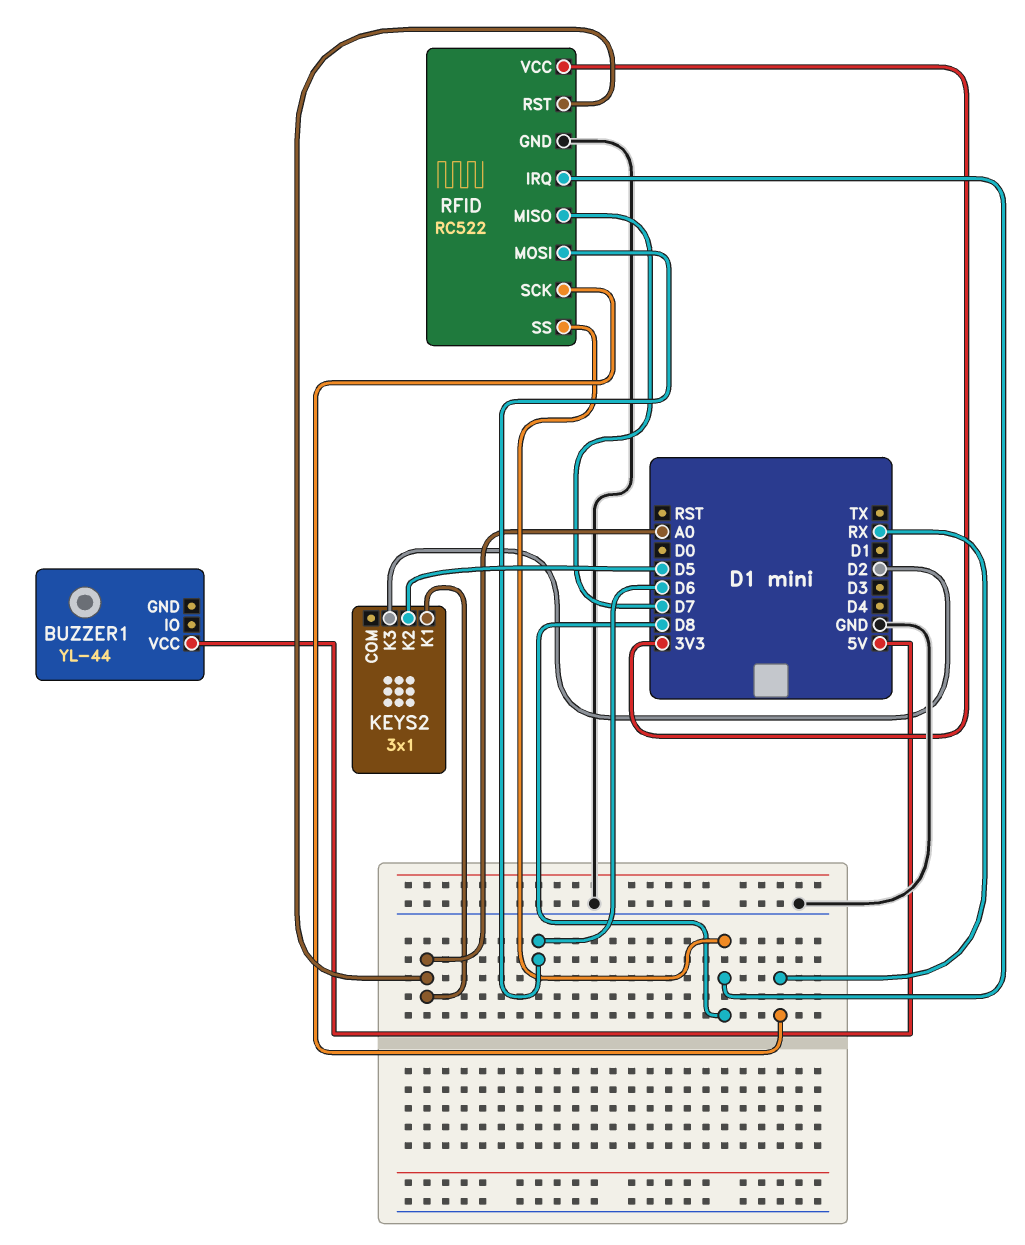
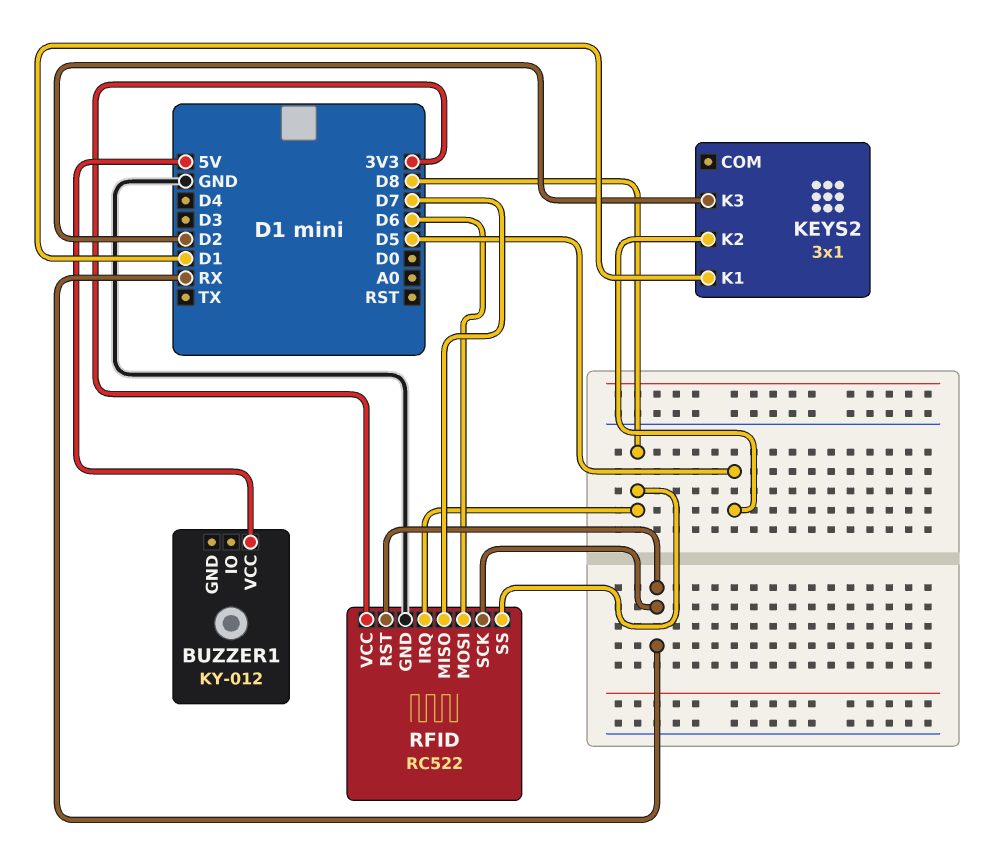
BUZZER1: YL-44 -> KY-012
KEYS2 pin K1: A0 -> D1
RFID pin RST: A0 -> RX

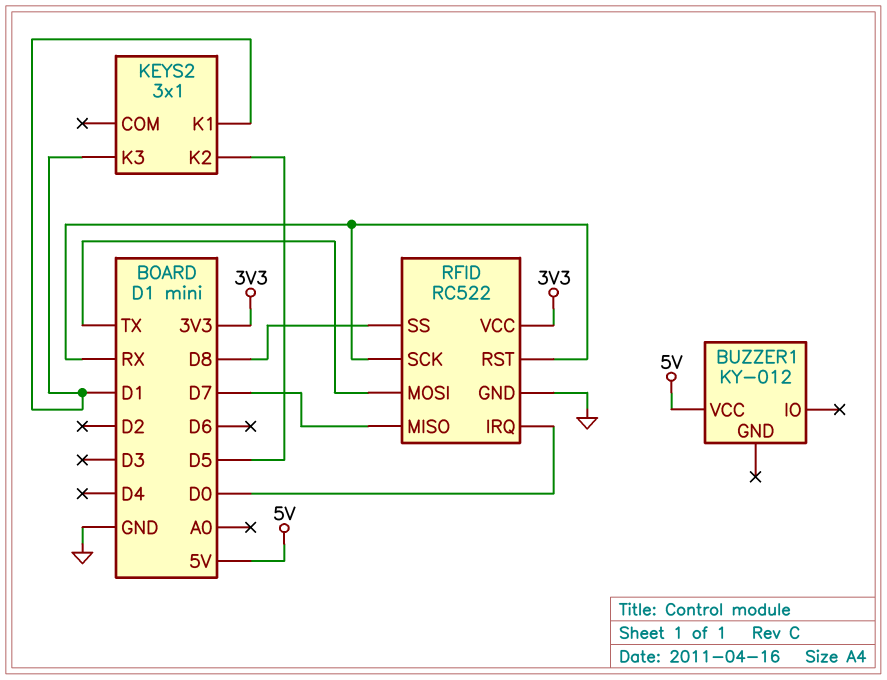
KEYS2 pin K3: D2 -> D1
RFID pin IRQ: D8 -> D0
RFID pin MOSI: D6 -> TX

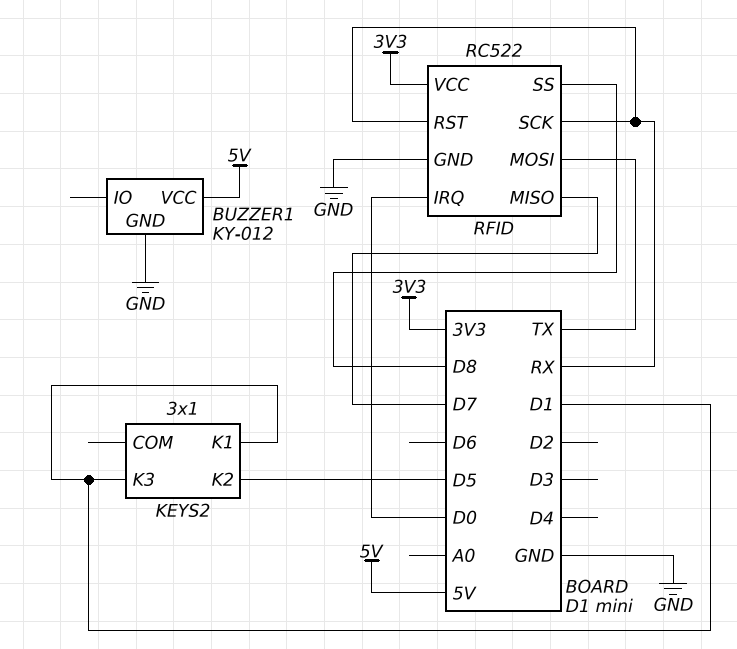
BUZZER1 pin GND: none -> GND

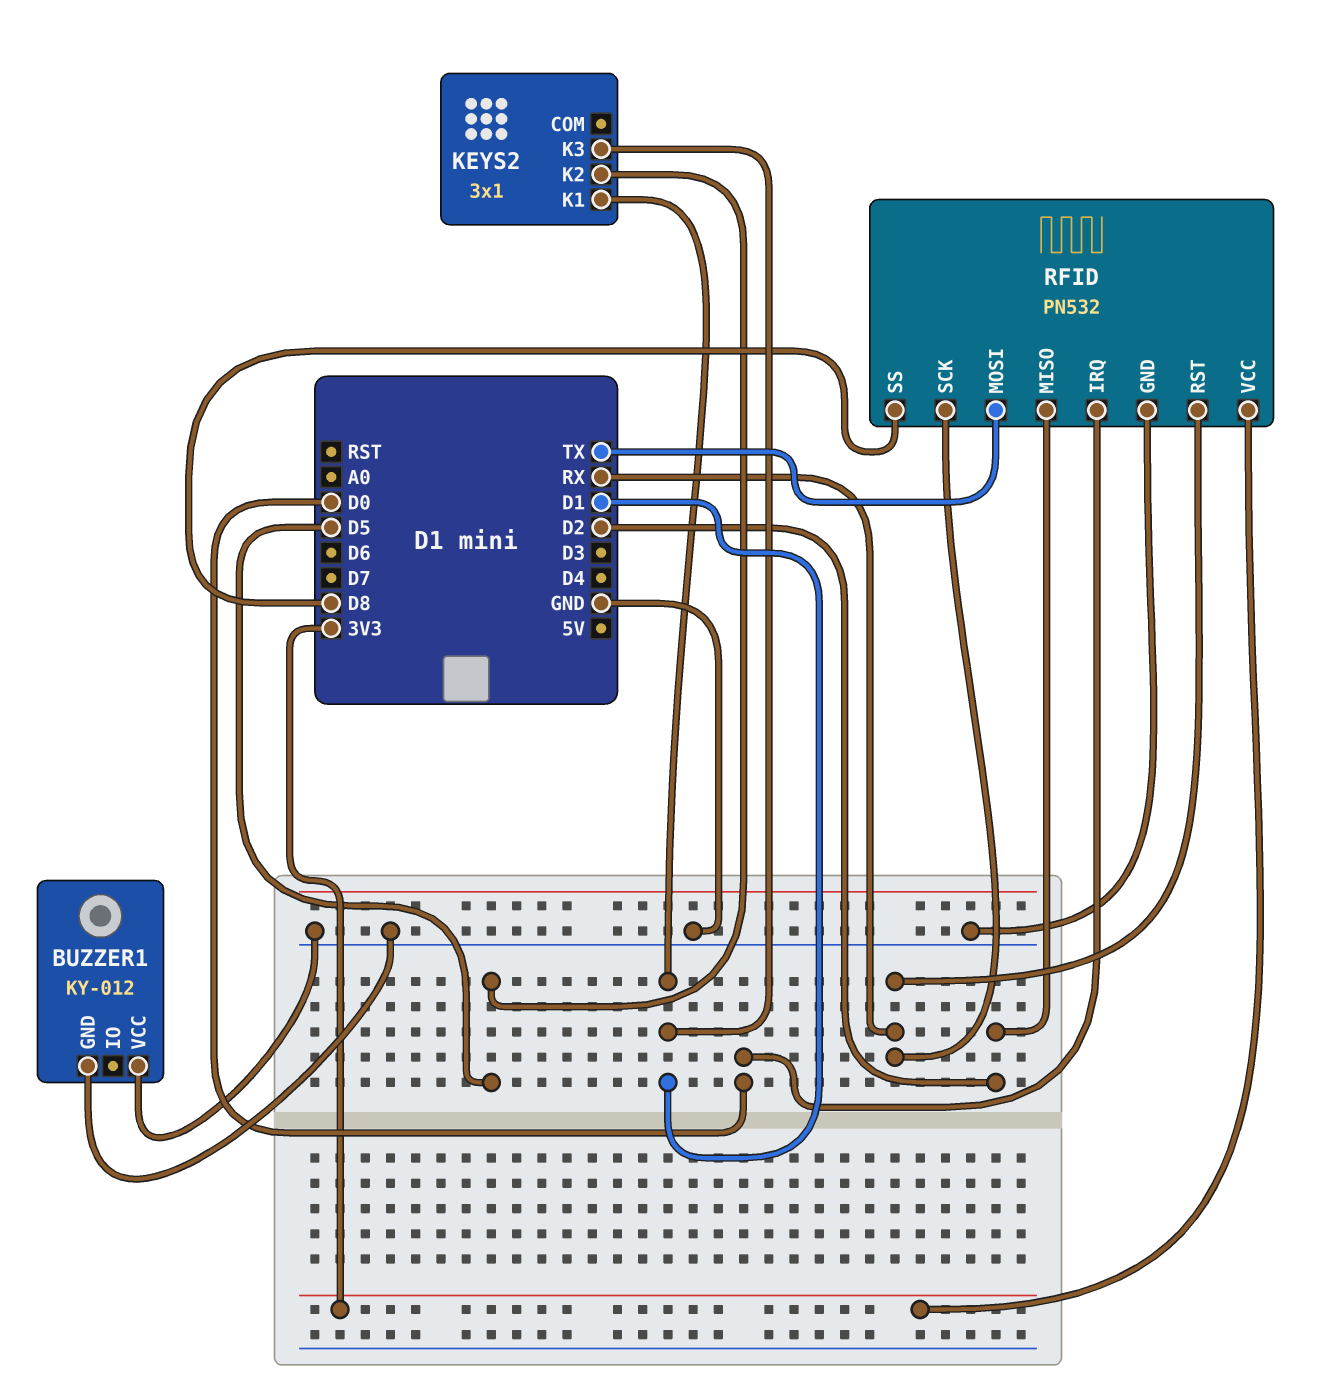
BUZZER1 pin VCC: 5V -> GND
RFID: RC522 -> PN532
RFID pin MISO: D7 -> D2

